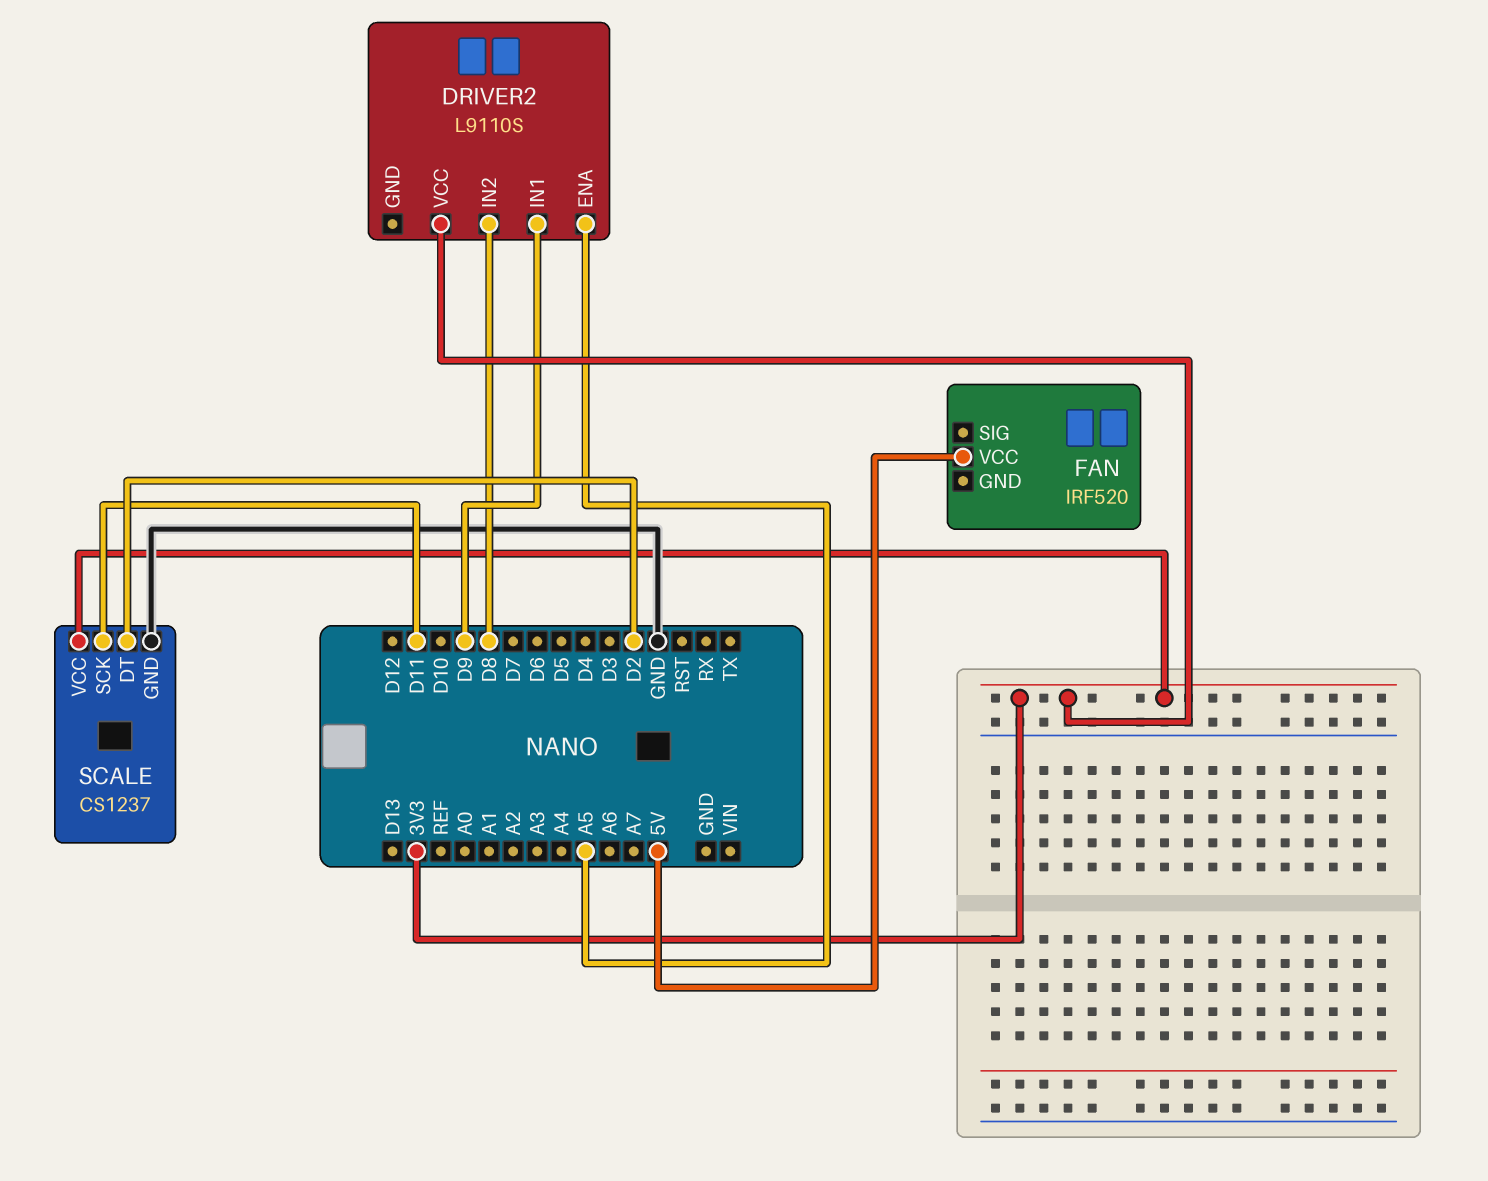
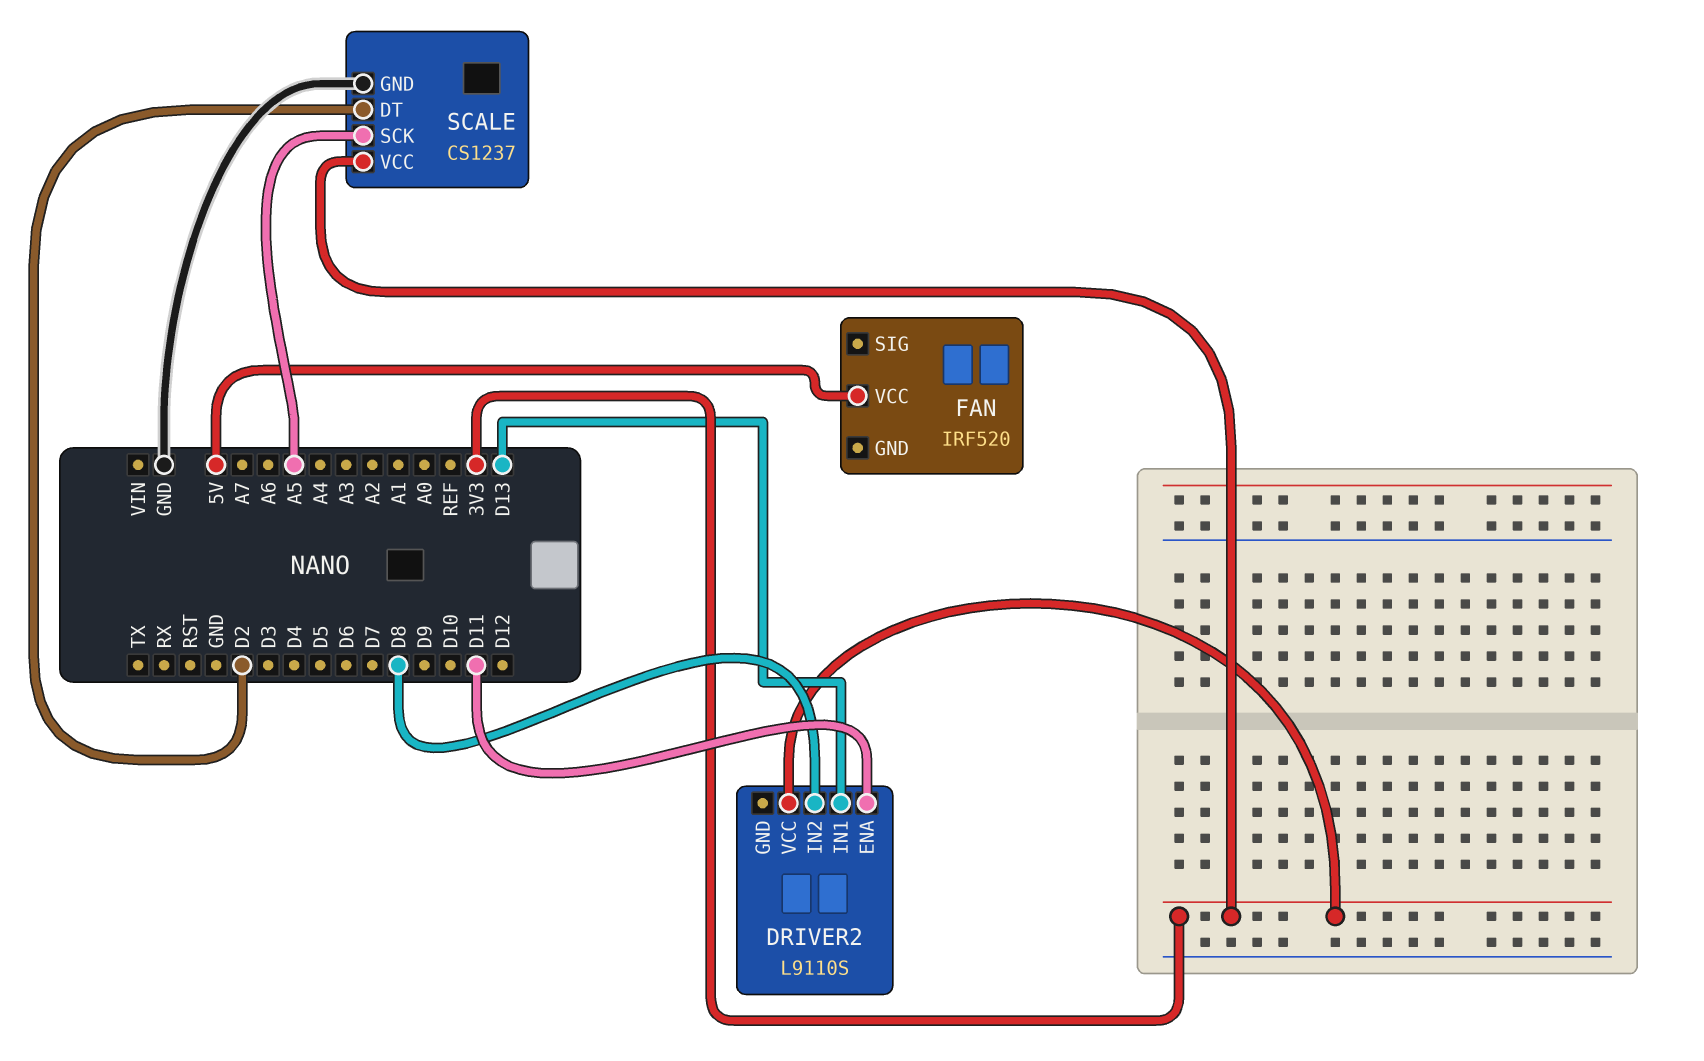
DRIVER2 pin ENA: A5 -> D11
DRIVER2 pin IN1: D9 -> D13
SCALE pin SCK: D11 -> A5

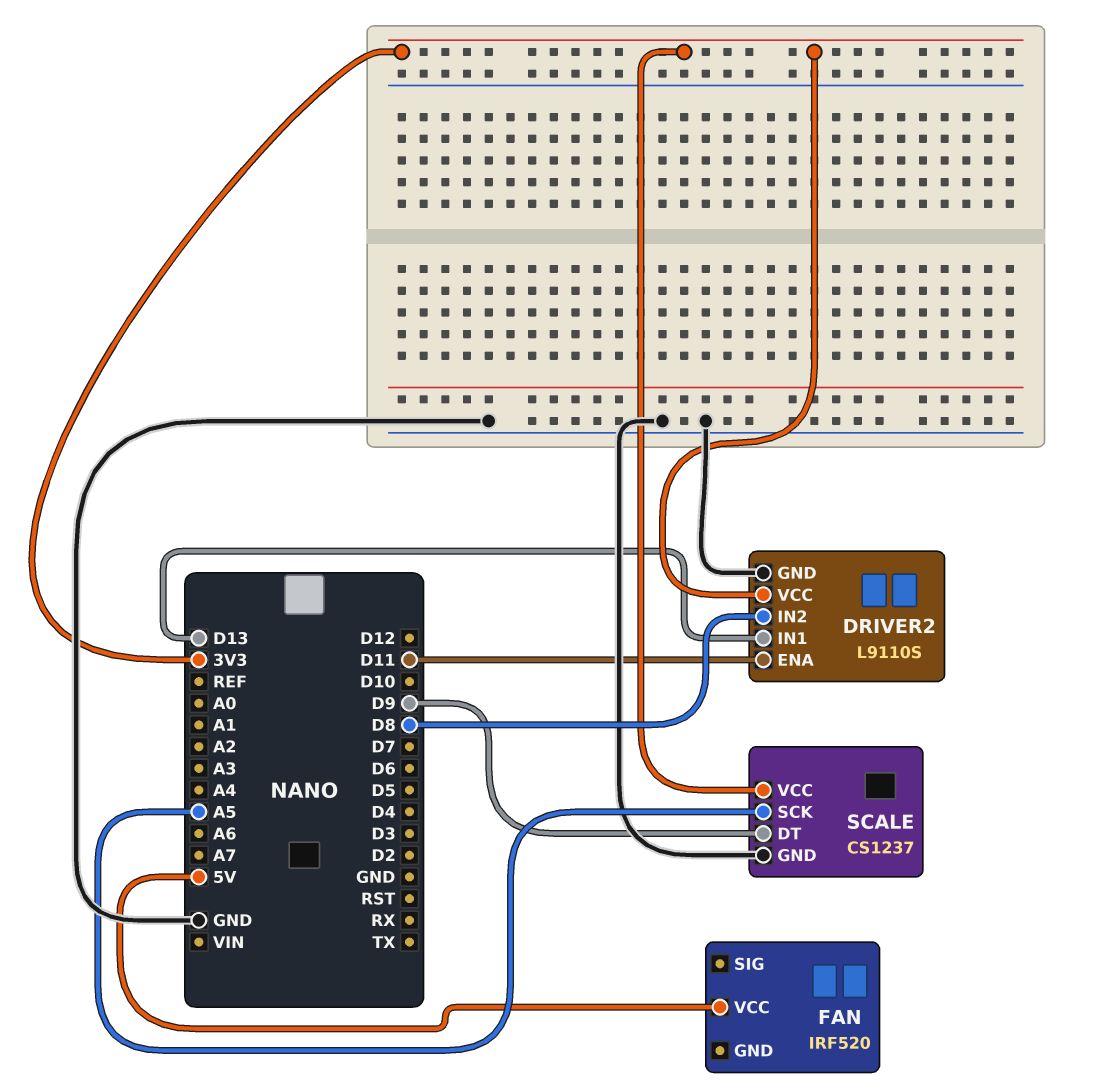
DRIVER2 pin GND: none -> GND
SCALE pin DT: D2 -> D9

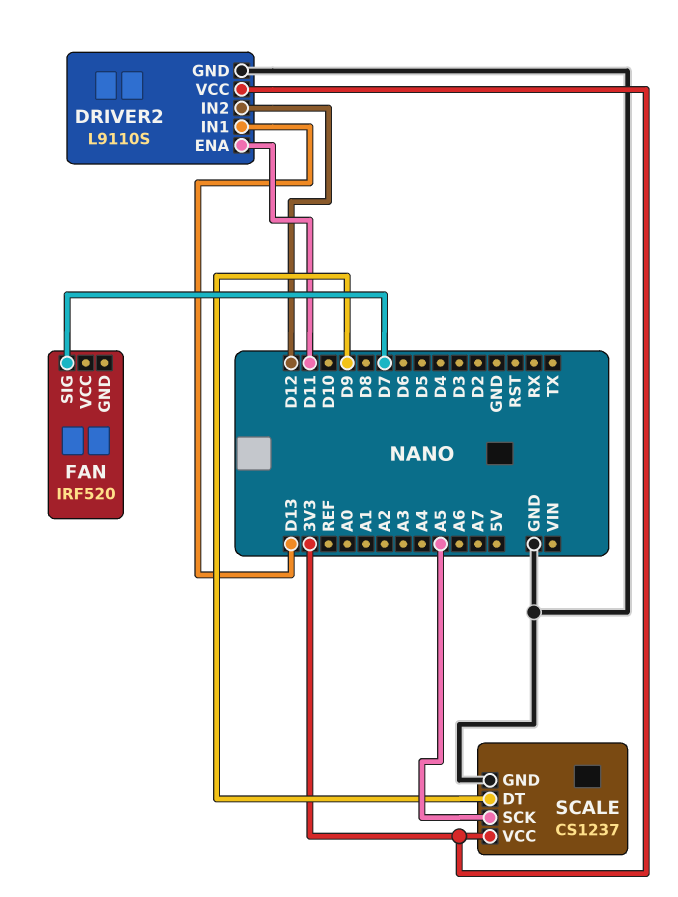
DRIVER2 pin IN2: D8 -> D12
FAN pin SIG: none -> D7
FAN pin VCC: 5V -> none

